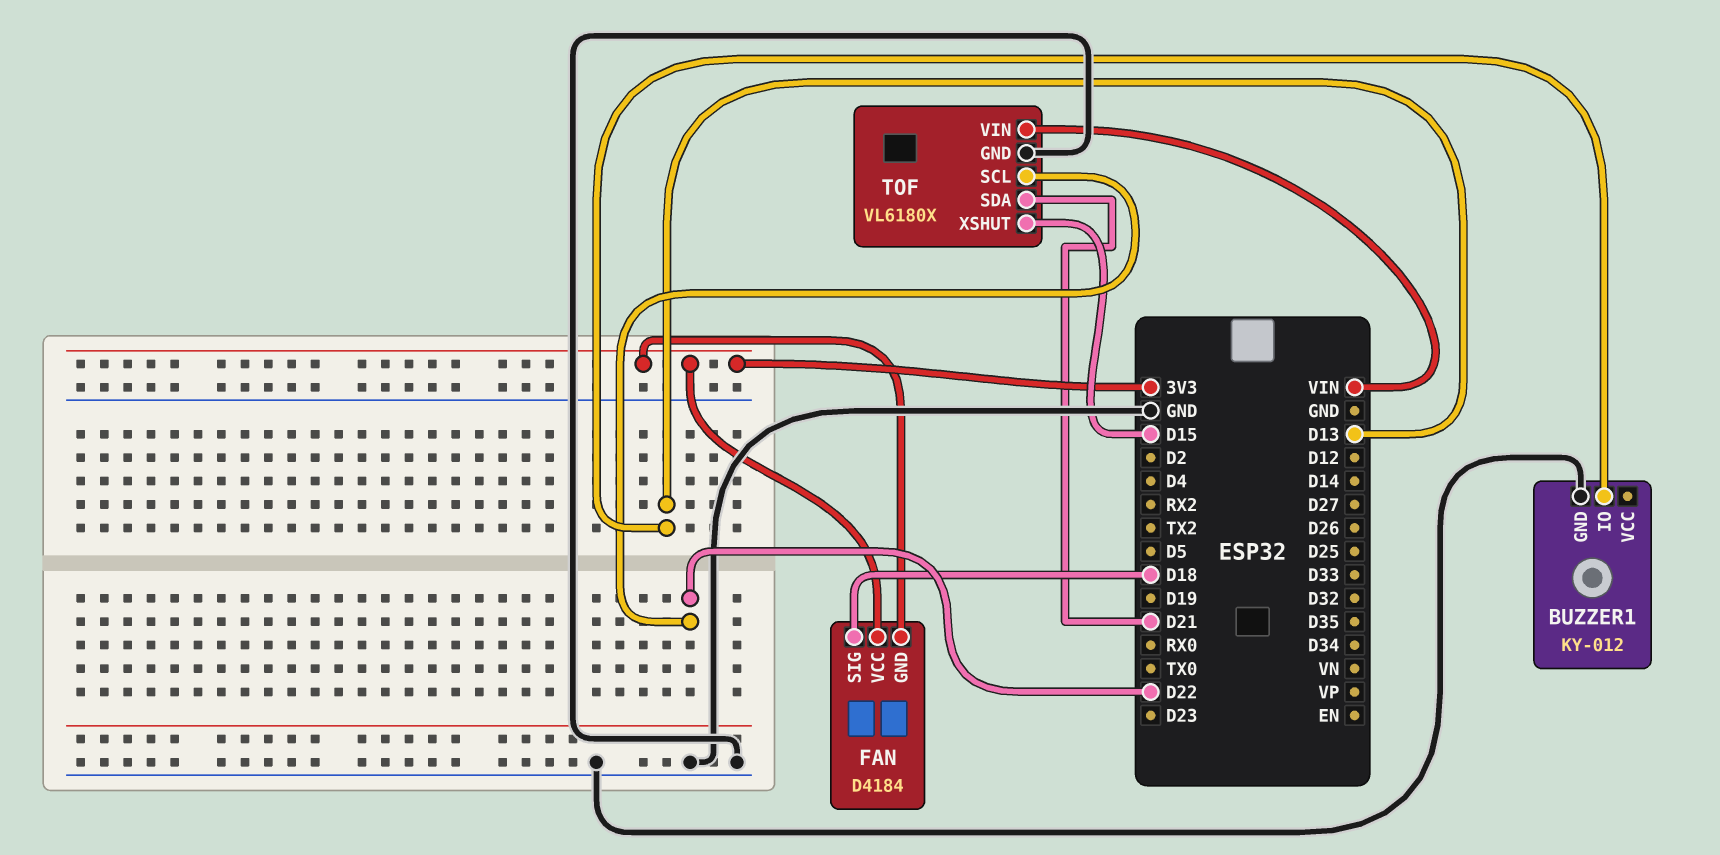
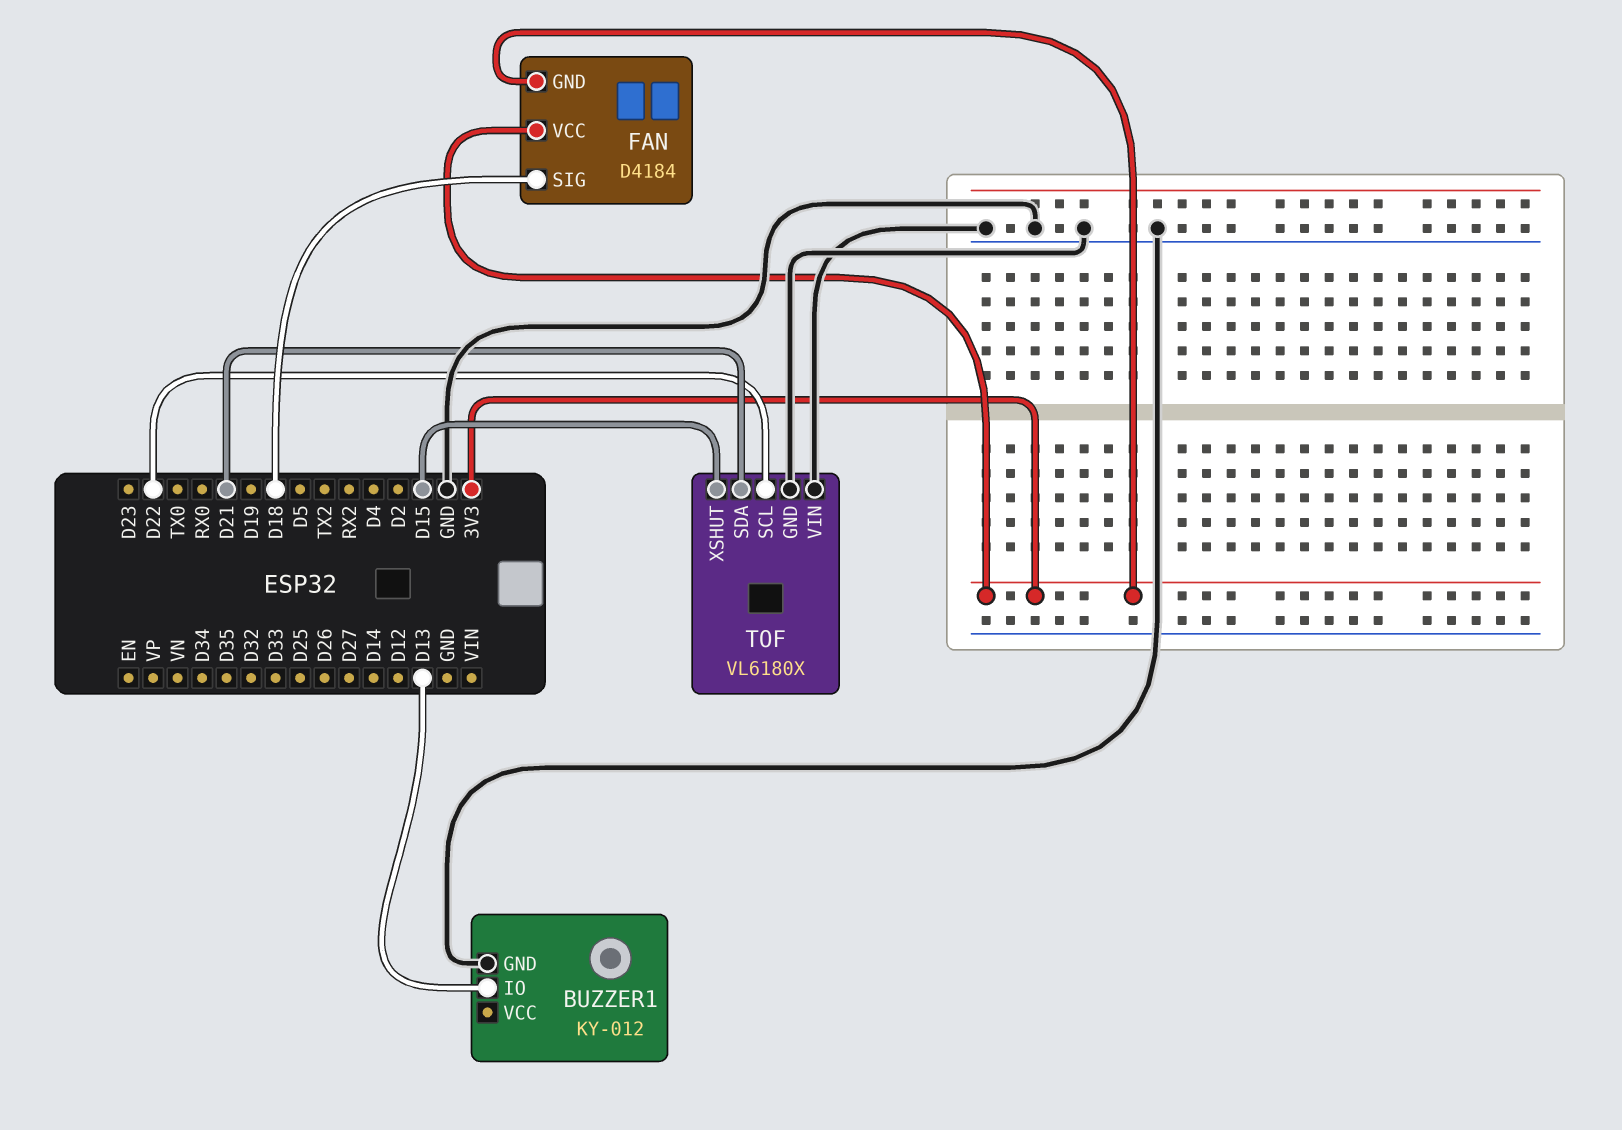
TOF pin VIN: VIN -> GND

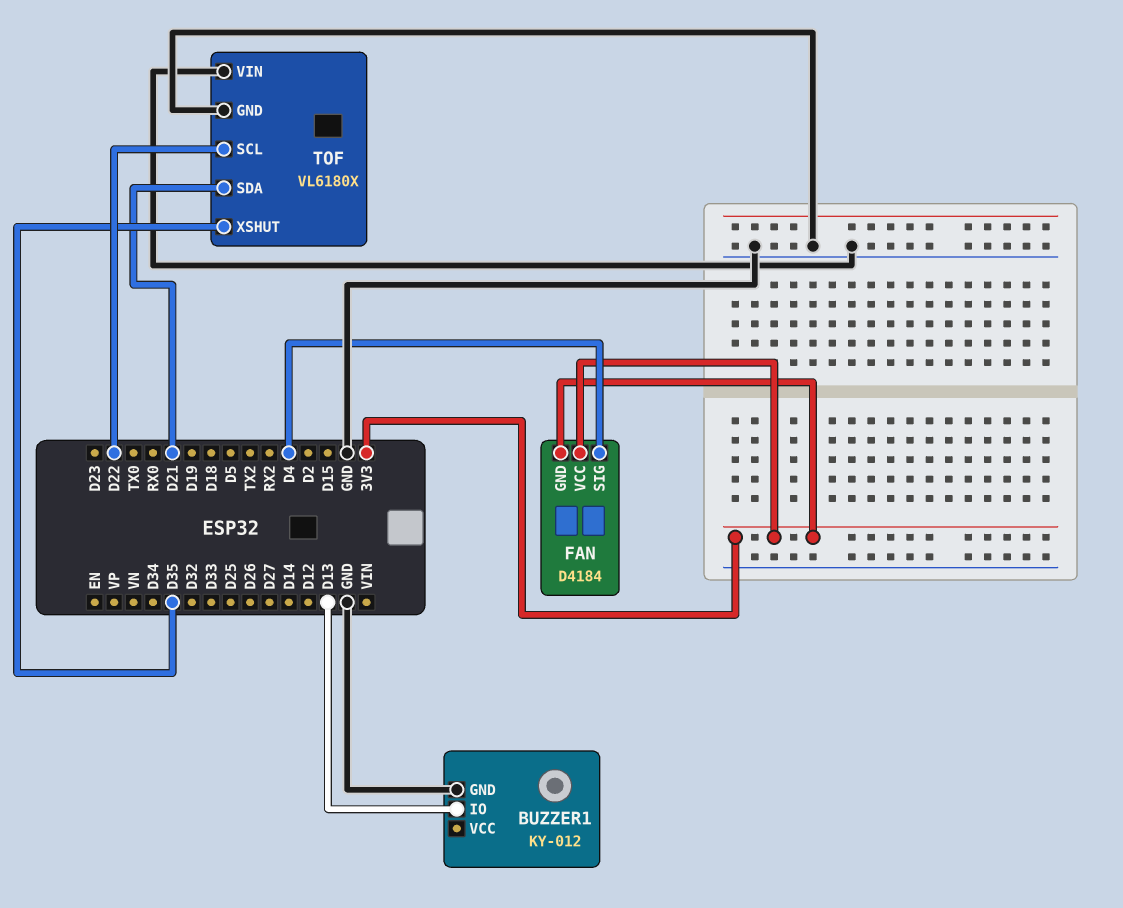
FAN pin SIG: D18 -> D4
TOF pin XSHUT: D15 -> D35

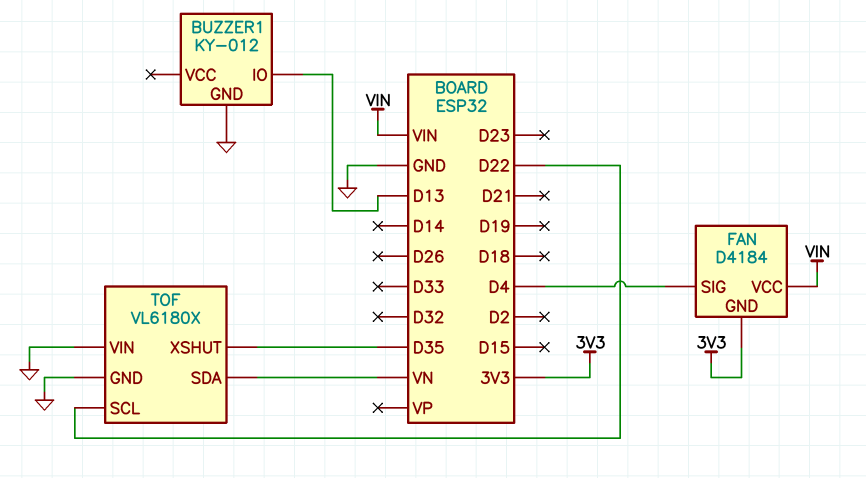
FAN pin VCC: 3V3 -> VIN
TOF pin SDA: D21 -> VN

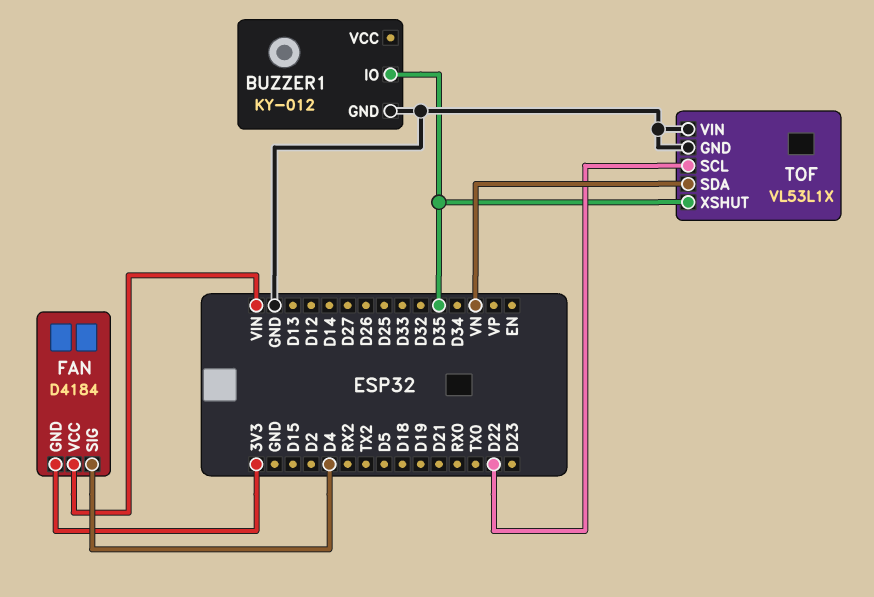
BUZZER1 pin IO: D13 -> D35
TOF: VL6180X -> VL53L1X

